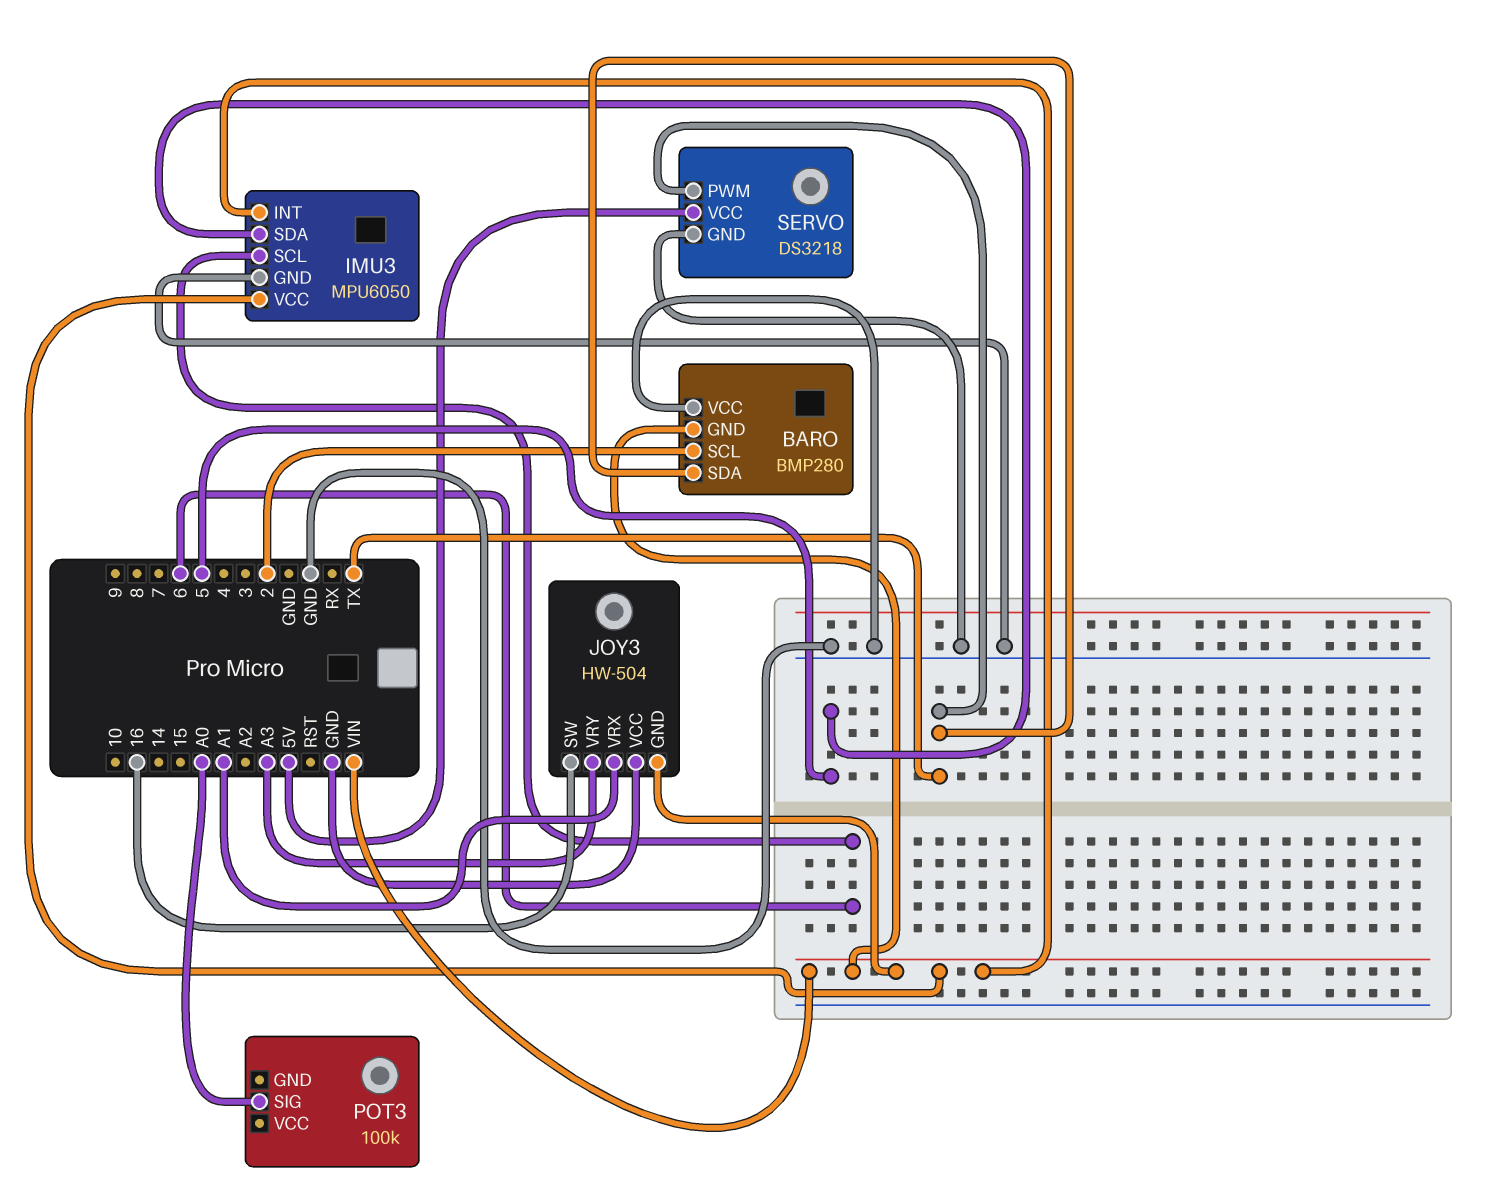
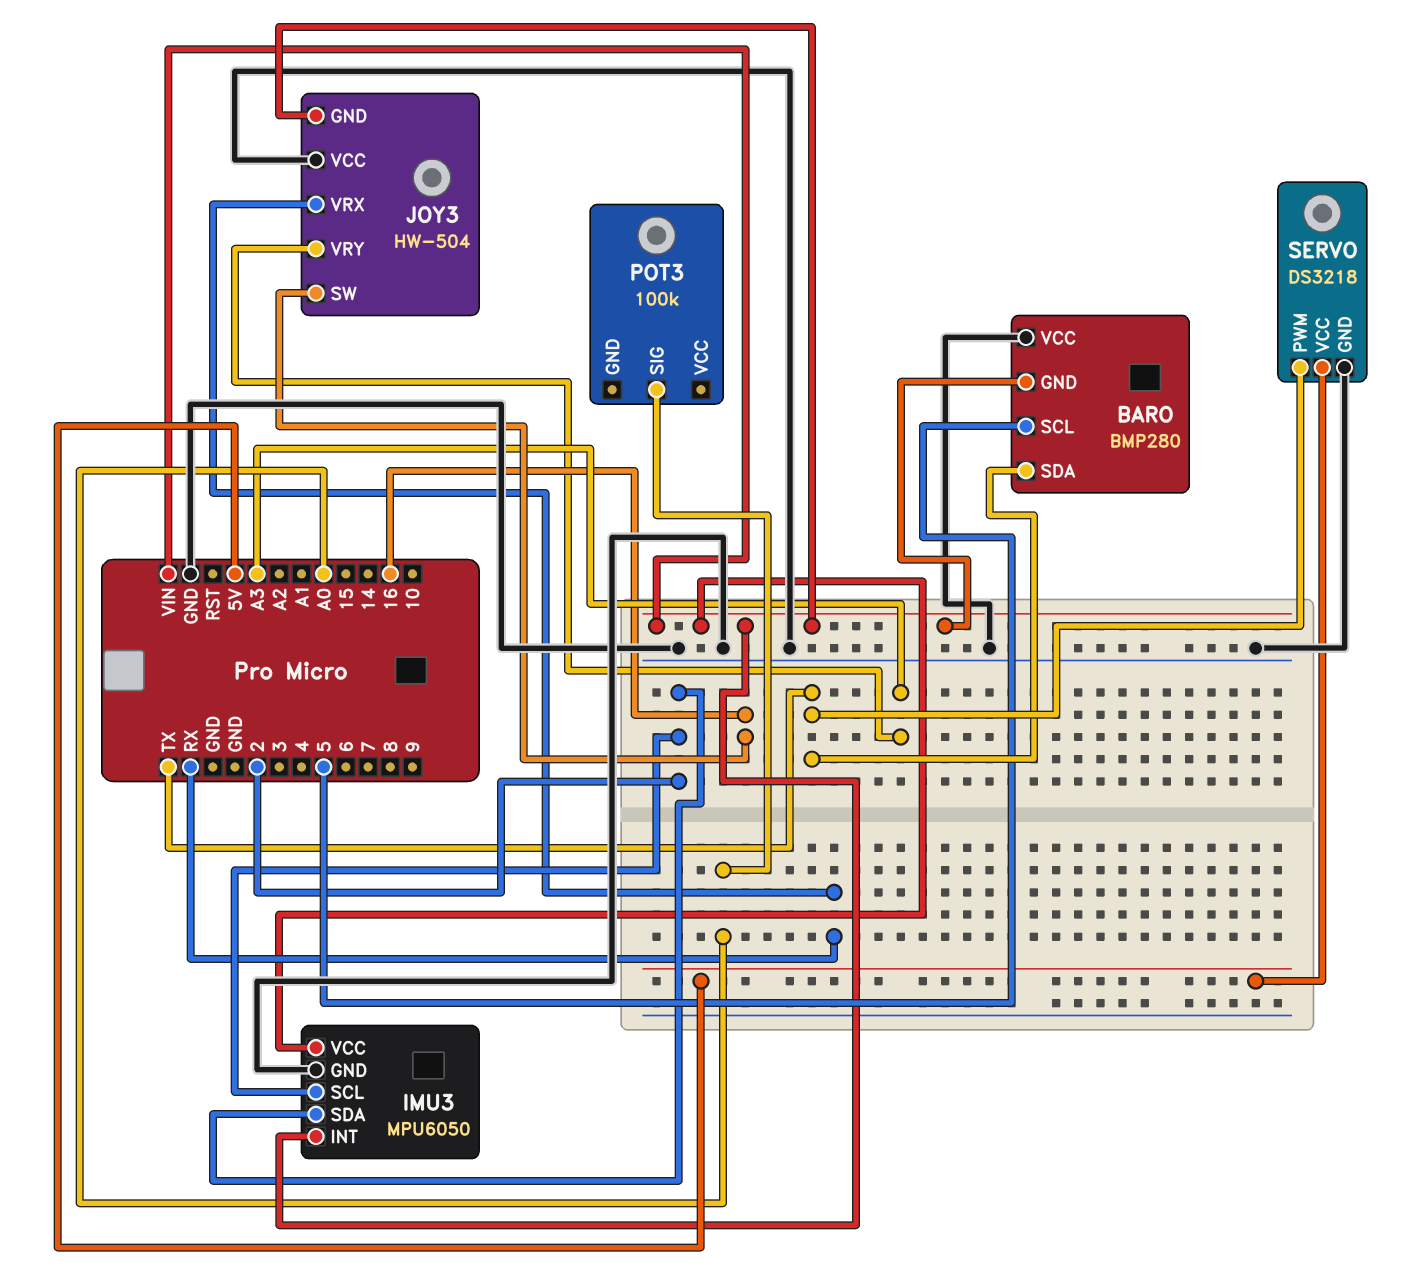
BARO pin SCL: 2 -> 5
IMU3 pin SCL: 6 -> 2
IMU3 pin SDA: 5 -> 2
JOY3 pin VRX: A1 -> RX

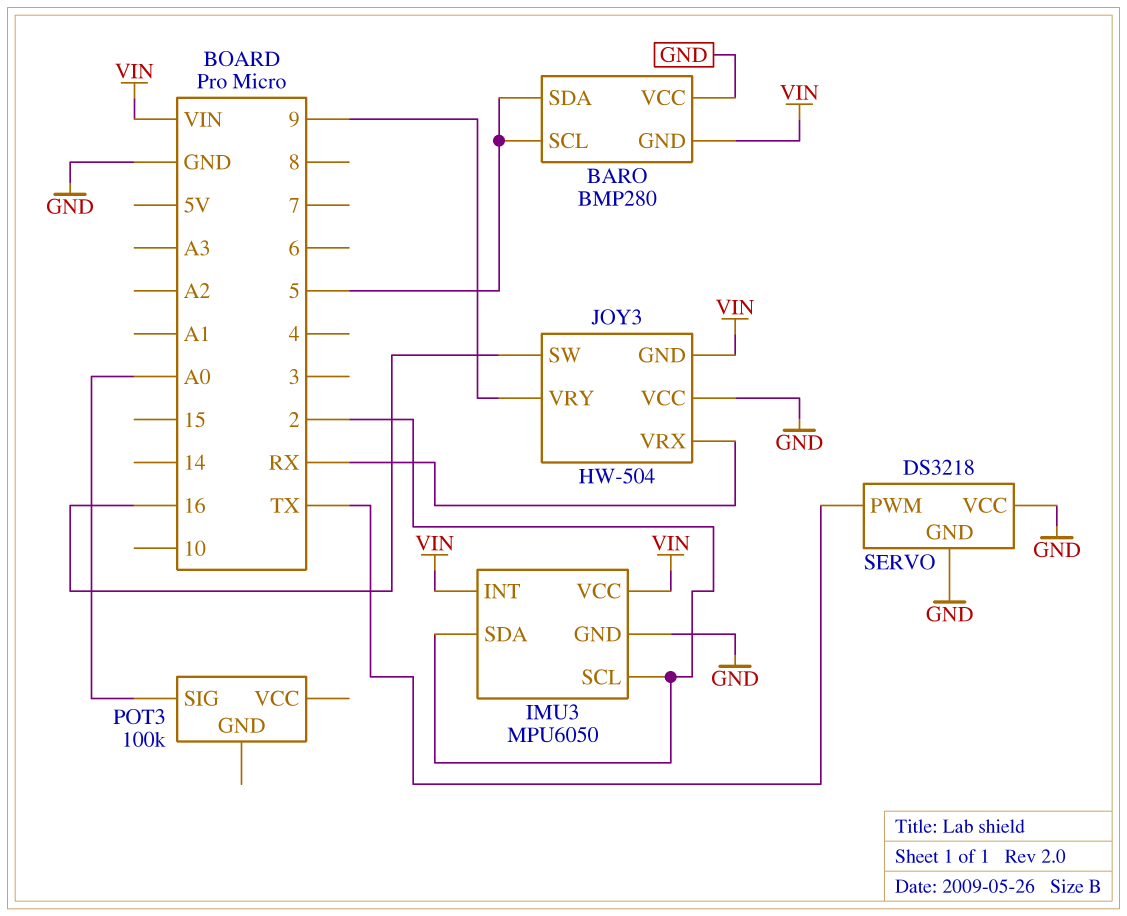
BARO pin SDA: TX -> 5
JOY3 pin VRY: A3 -> 9
SERVO pin VCC: 5V -> GND

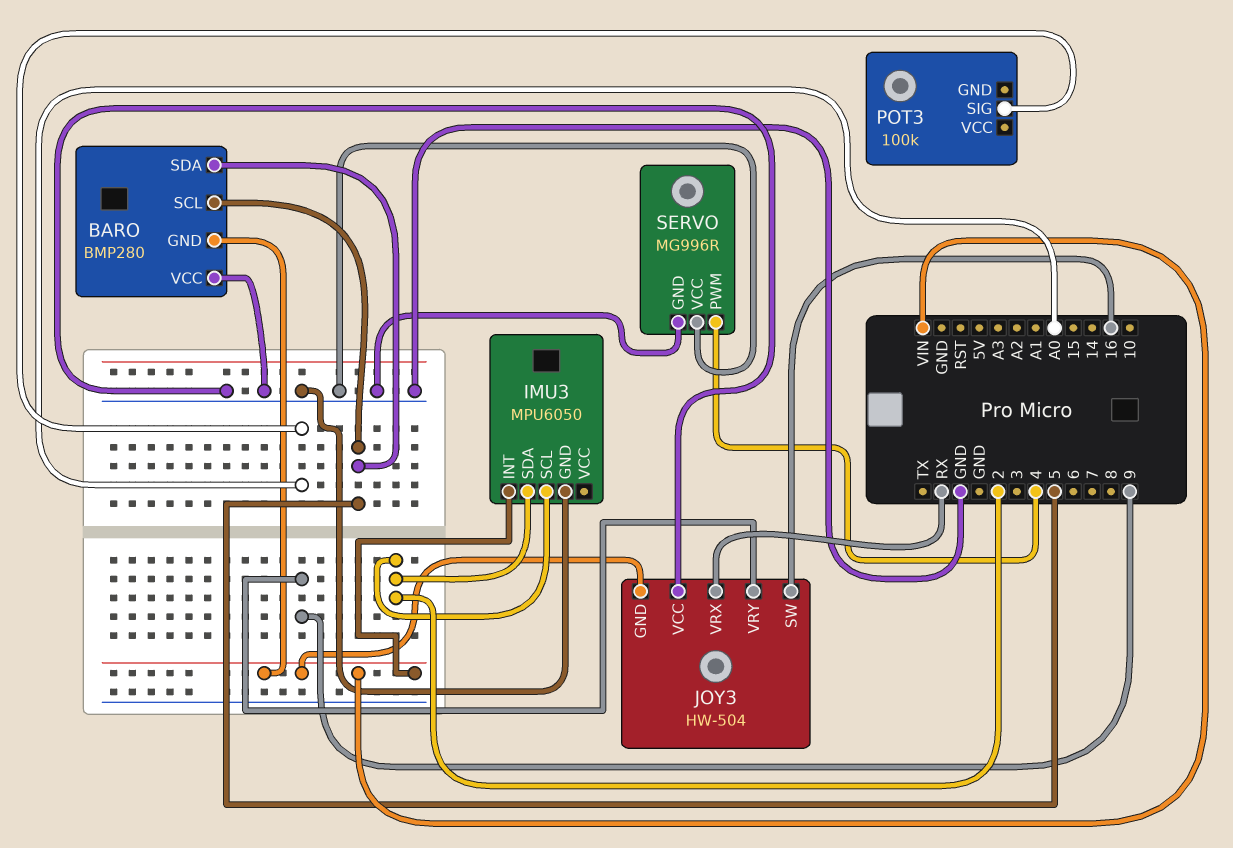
IMU3 pin VCC: VIN -> none
SERVO: DS3218 -> MG996R
SERVO pin PWM: TX -> 4

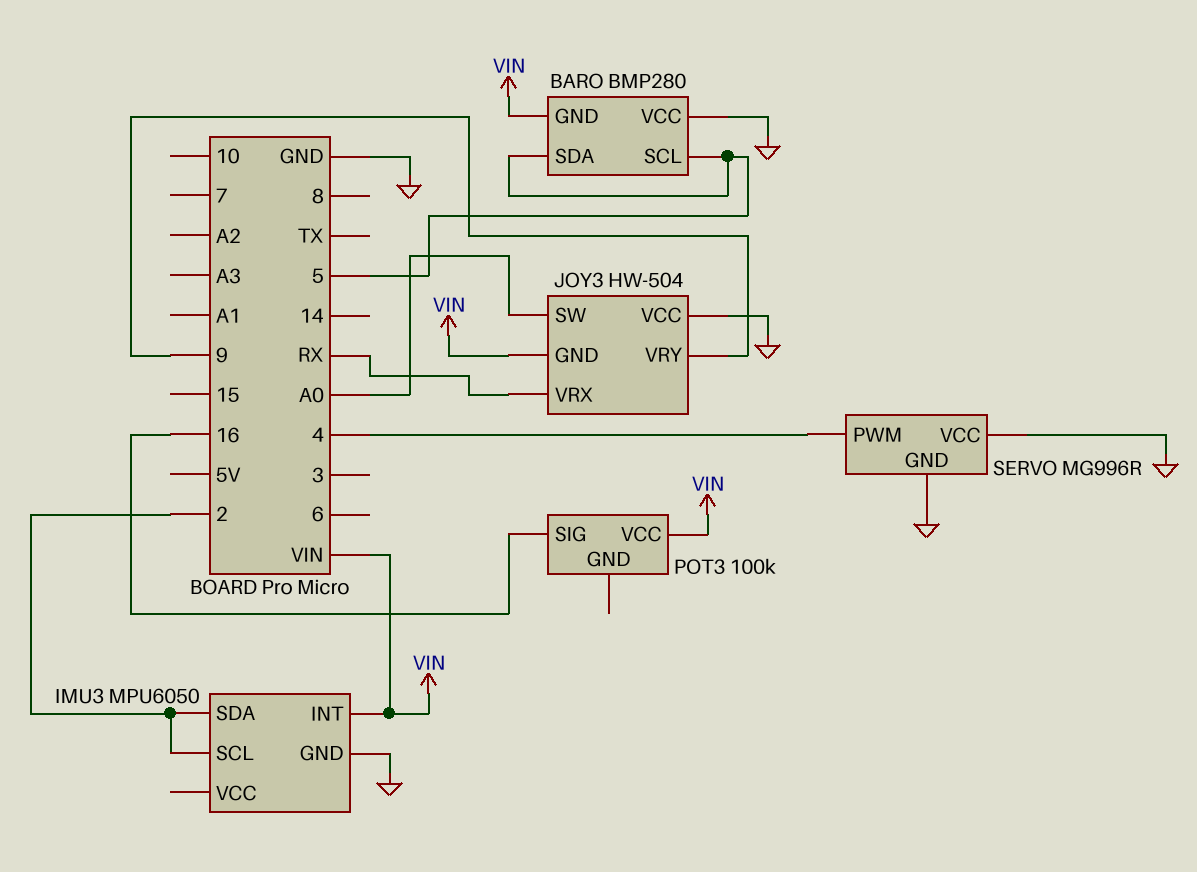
JOY3 pin SW: 16 -> A0
POT3 pin SIG: A0 -> 16
POT3 pin VCC: none -> VIN

